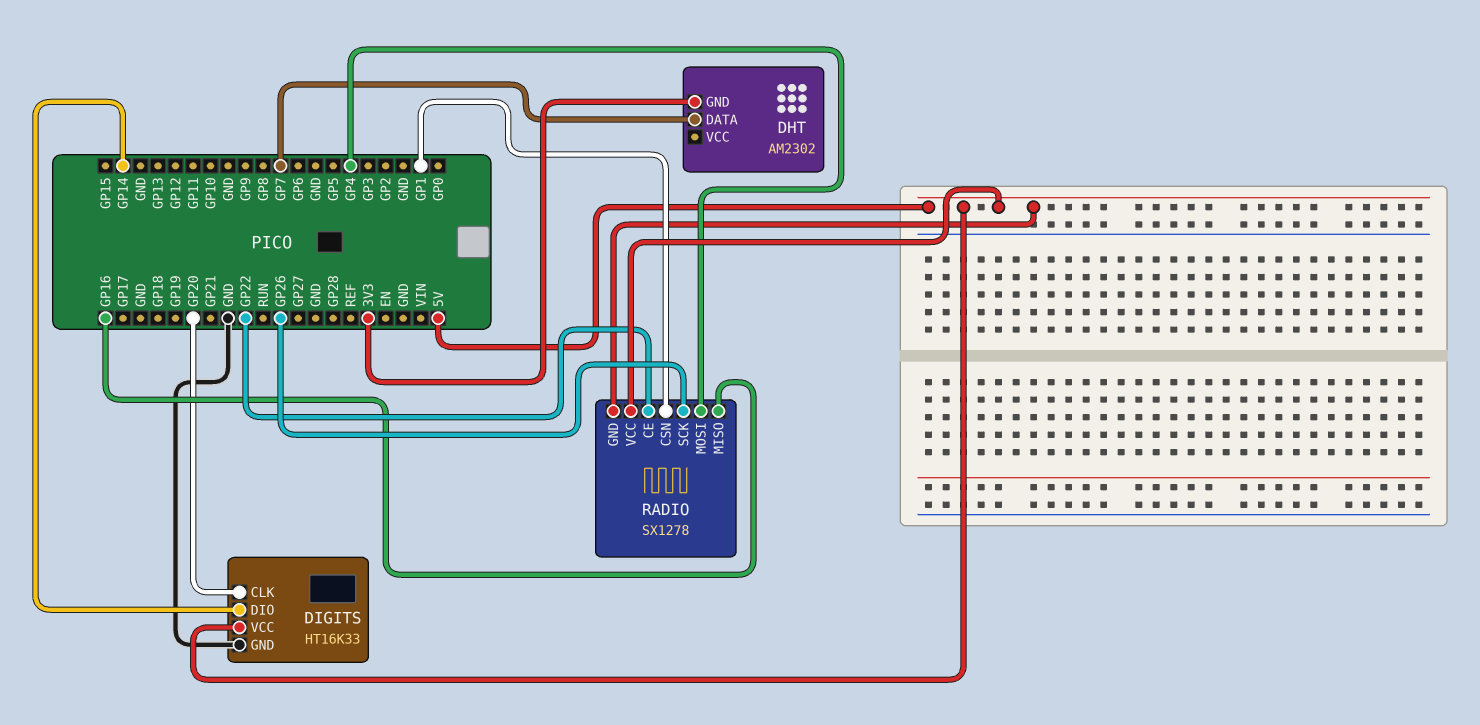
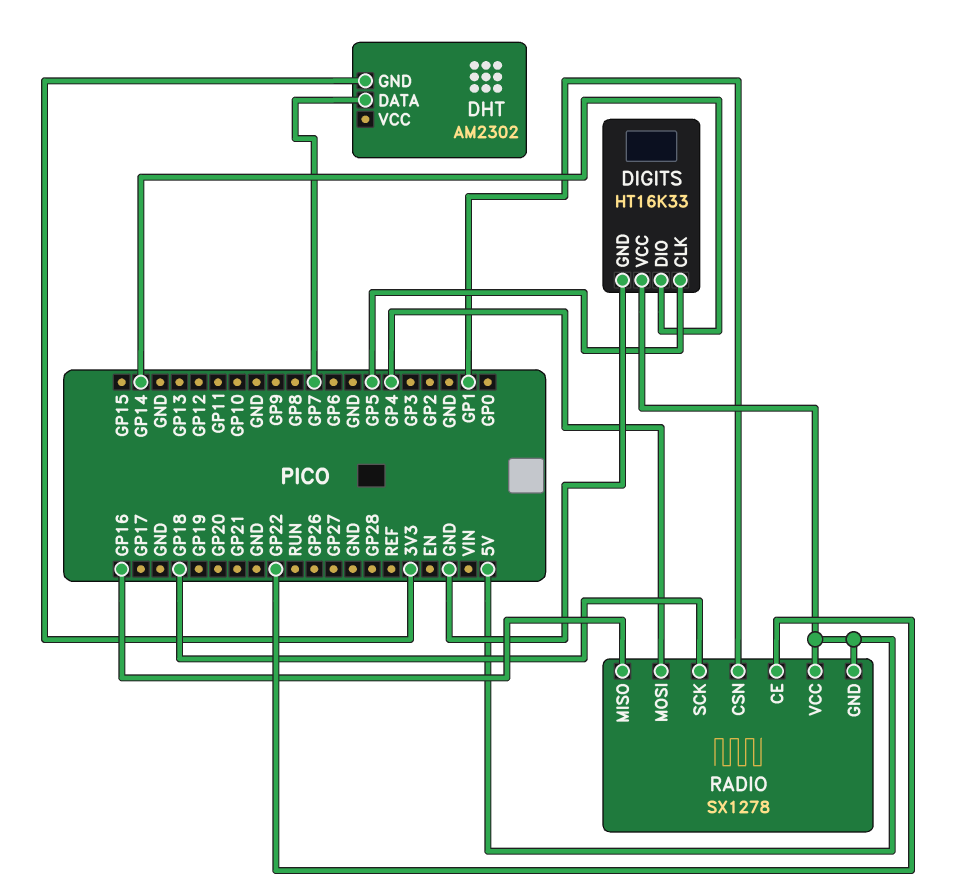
DIGITS pin CLK: GP20 -> GP5
RADIO pin SCK: GP26 -> GP18

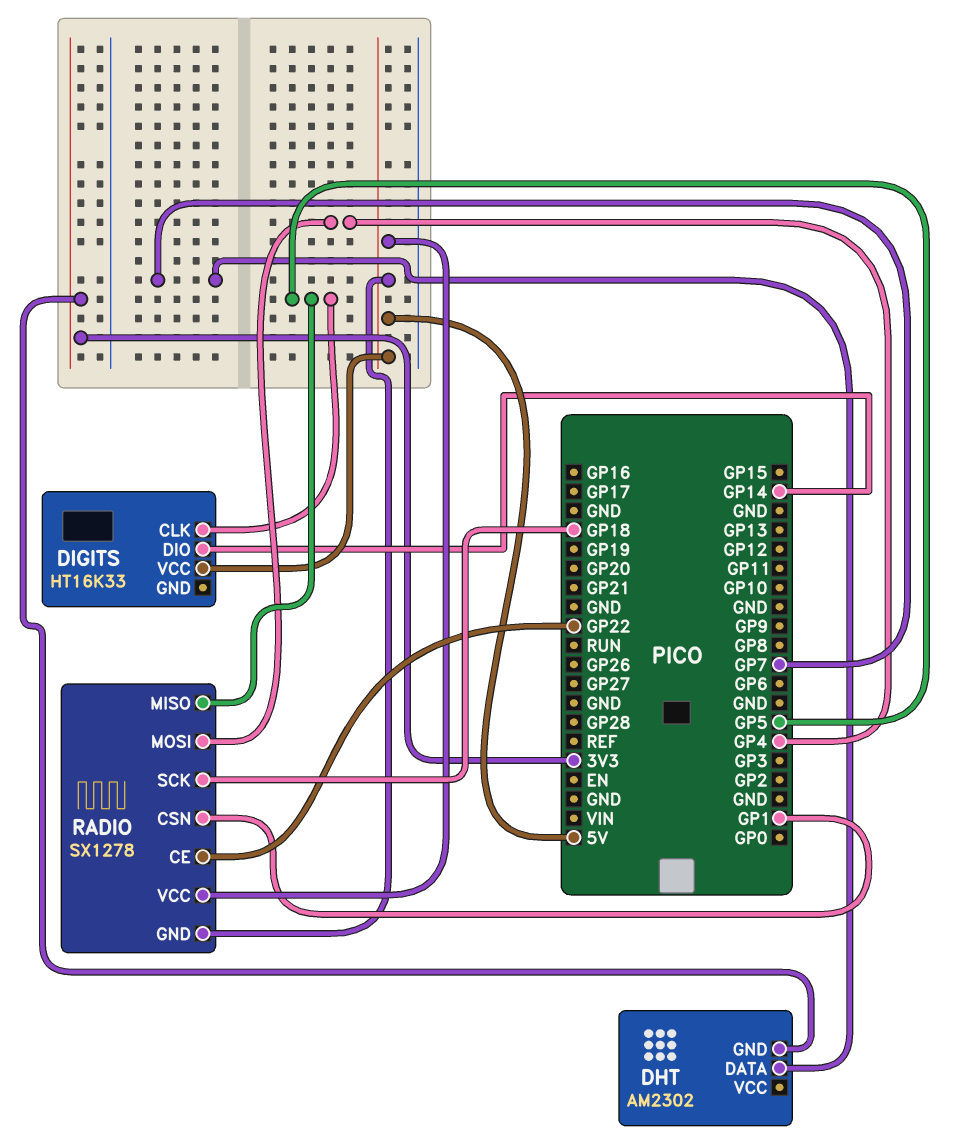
DIGITS pin GND: GND -> none
RADIO pin MISO: GP16 -> GP5

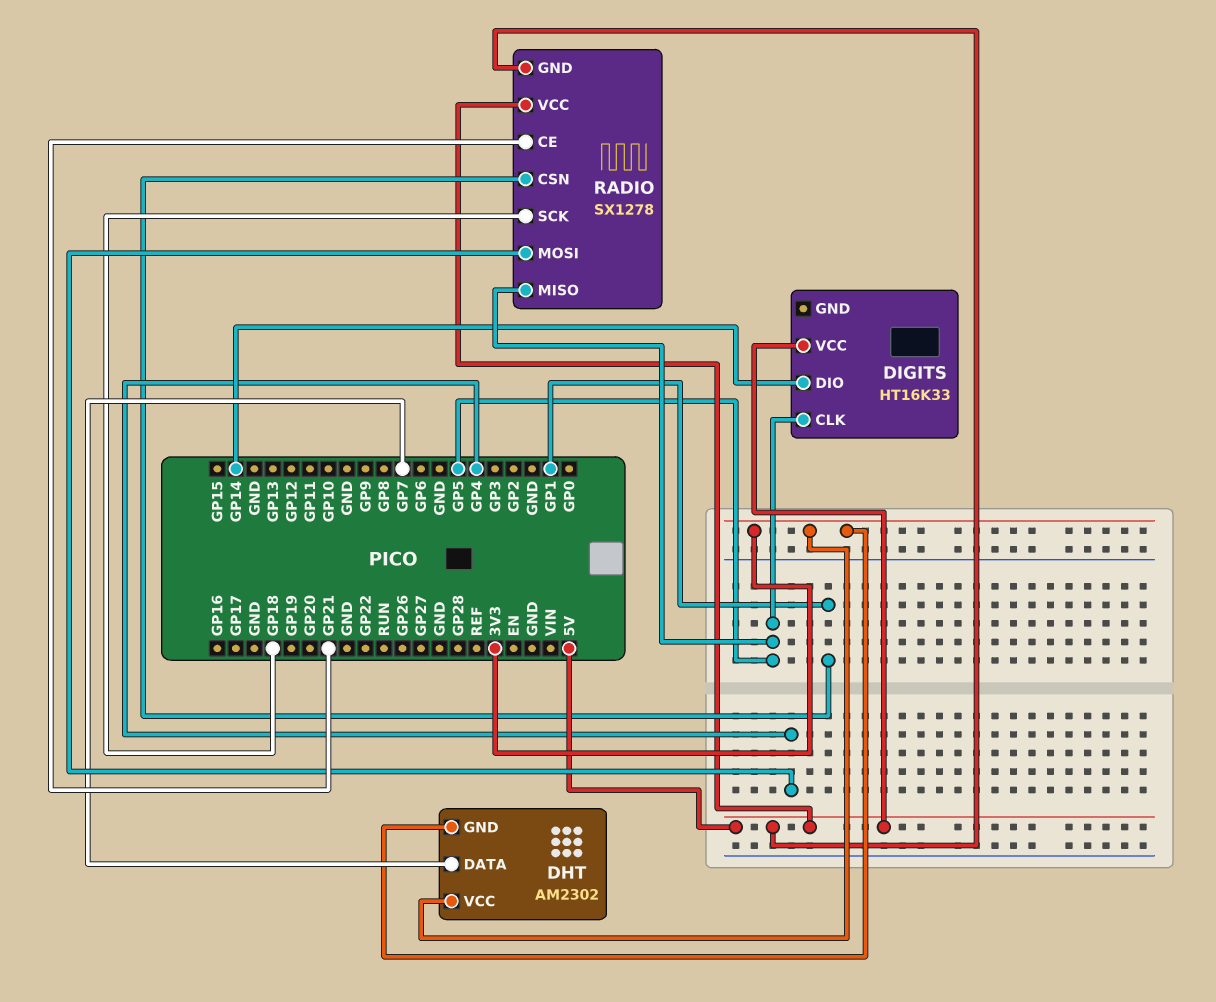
DHT pin VCC: none -> 3V3
RADIO pin CE: GP22 -> GP21

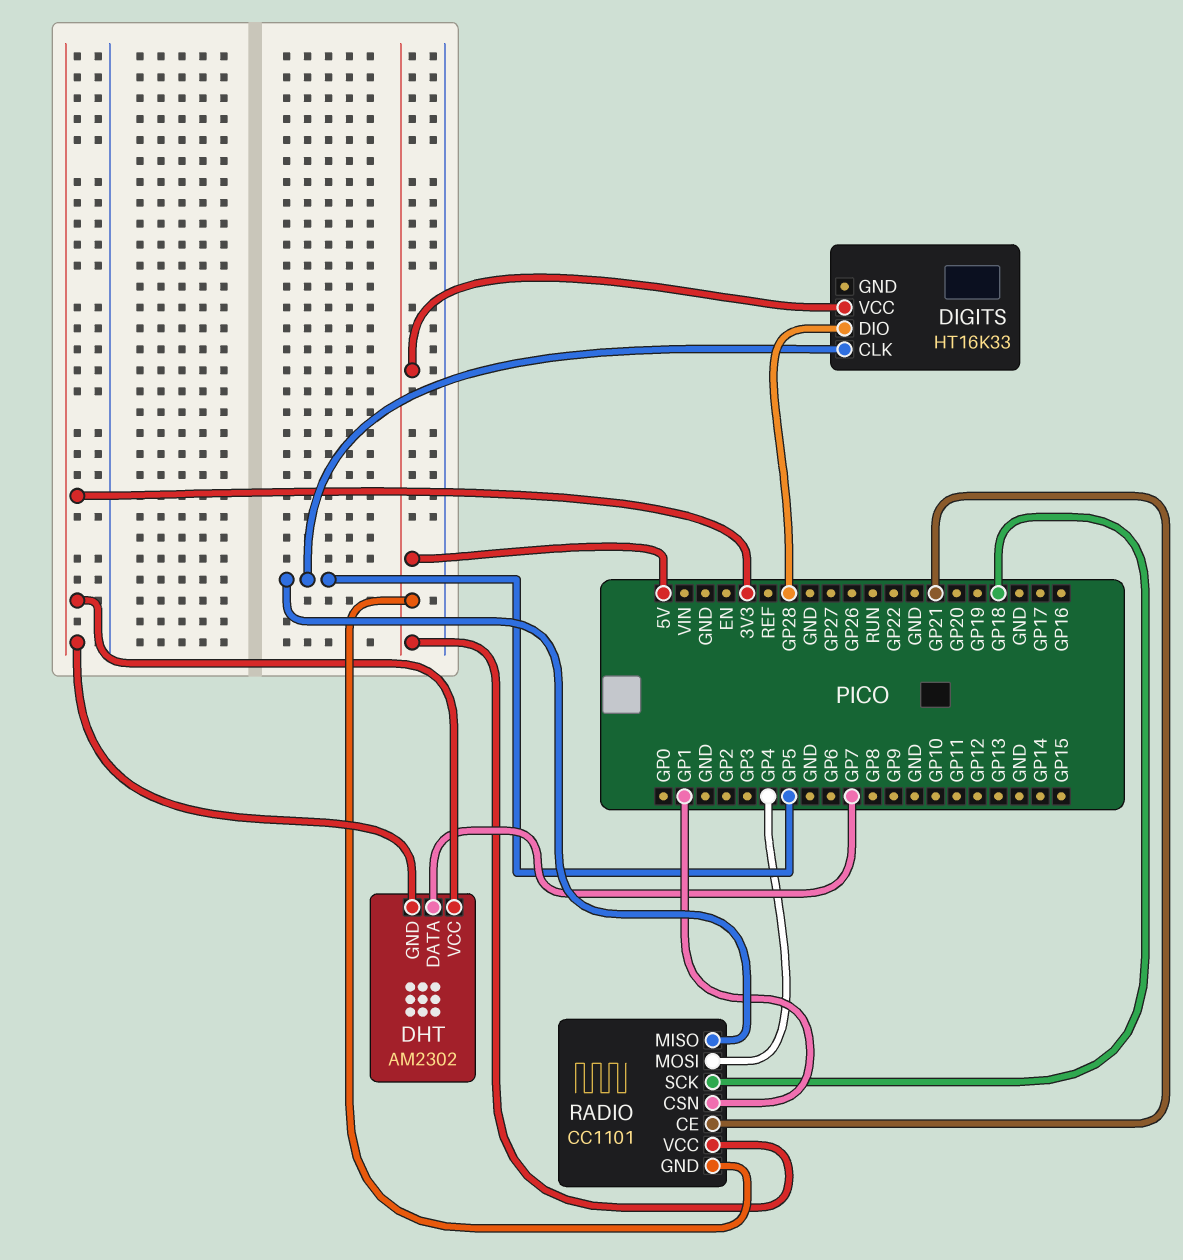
DIGITS pin DIO: GP14 -> GP28
RADIO: SX1278 -> CC1101

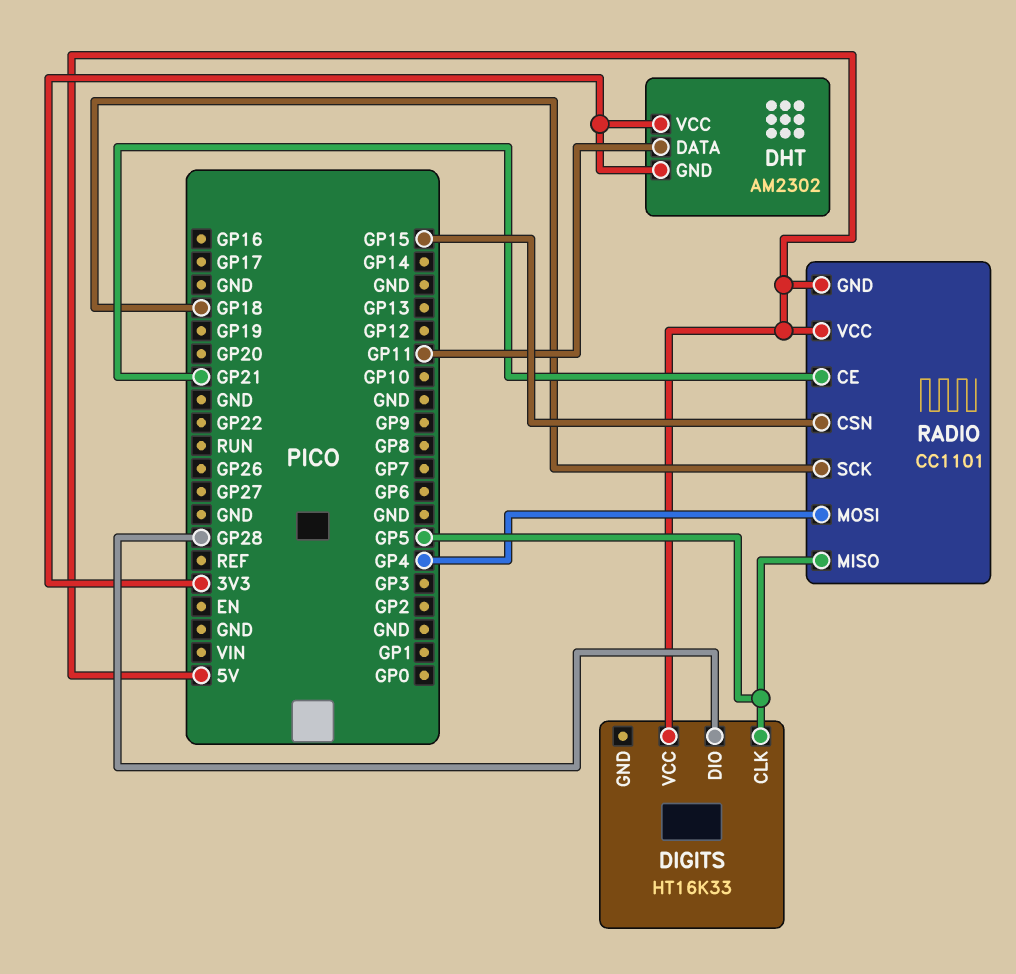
DHT pin DATA: GP7 -> GP11
RADIO pin CSN: GP1 -> GP15

